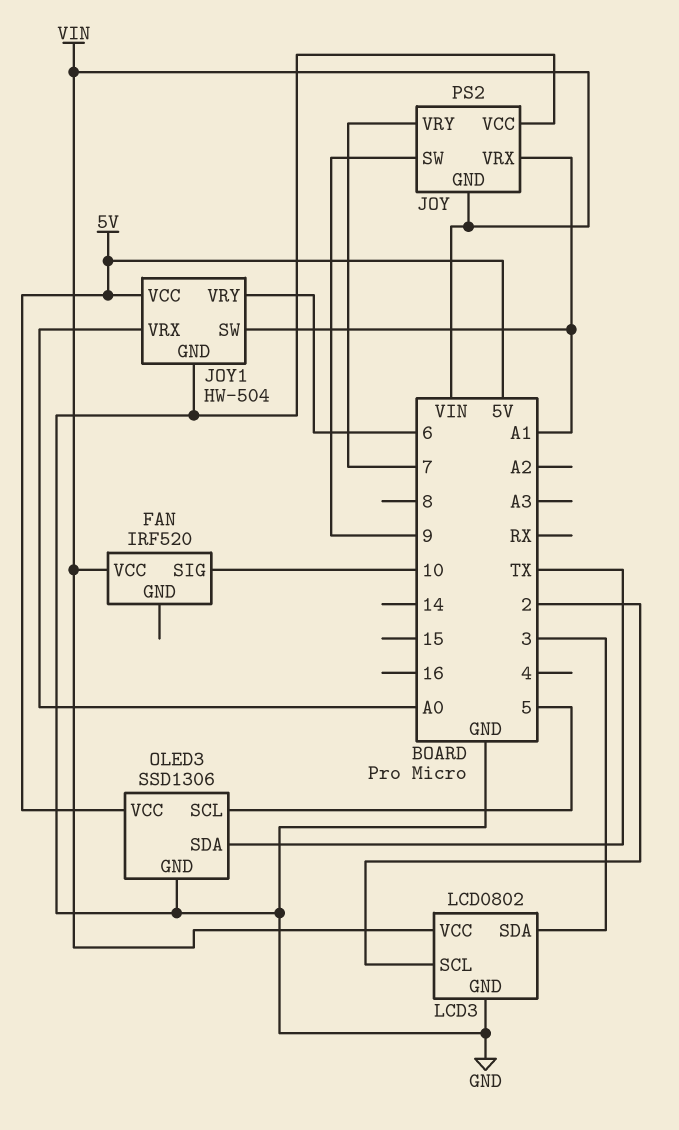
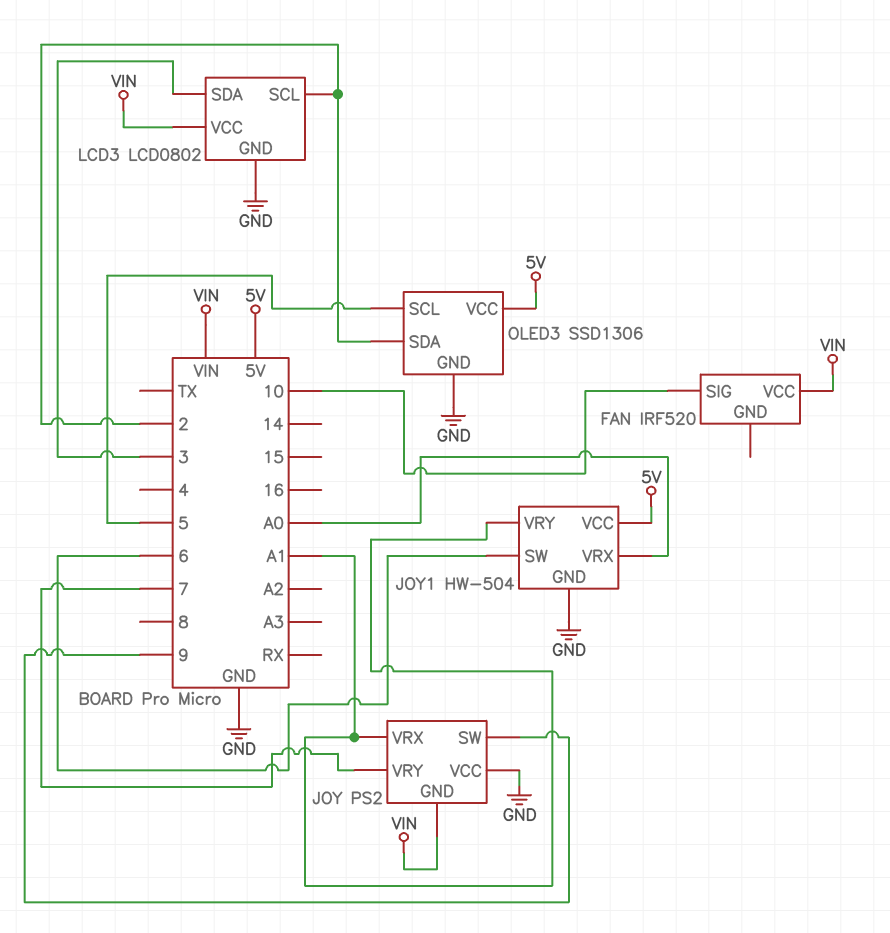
JOY1 pin SW: A1 -> 6
JOY1 pin VRY: 6 -> A1
OLED3 pin SDA: TX -> 2

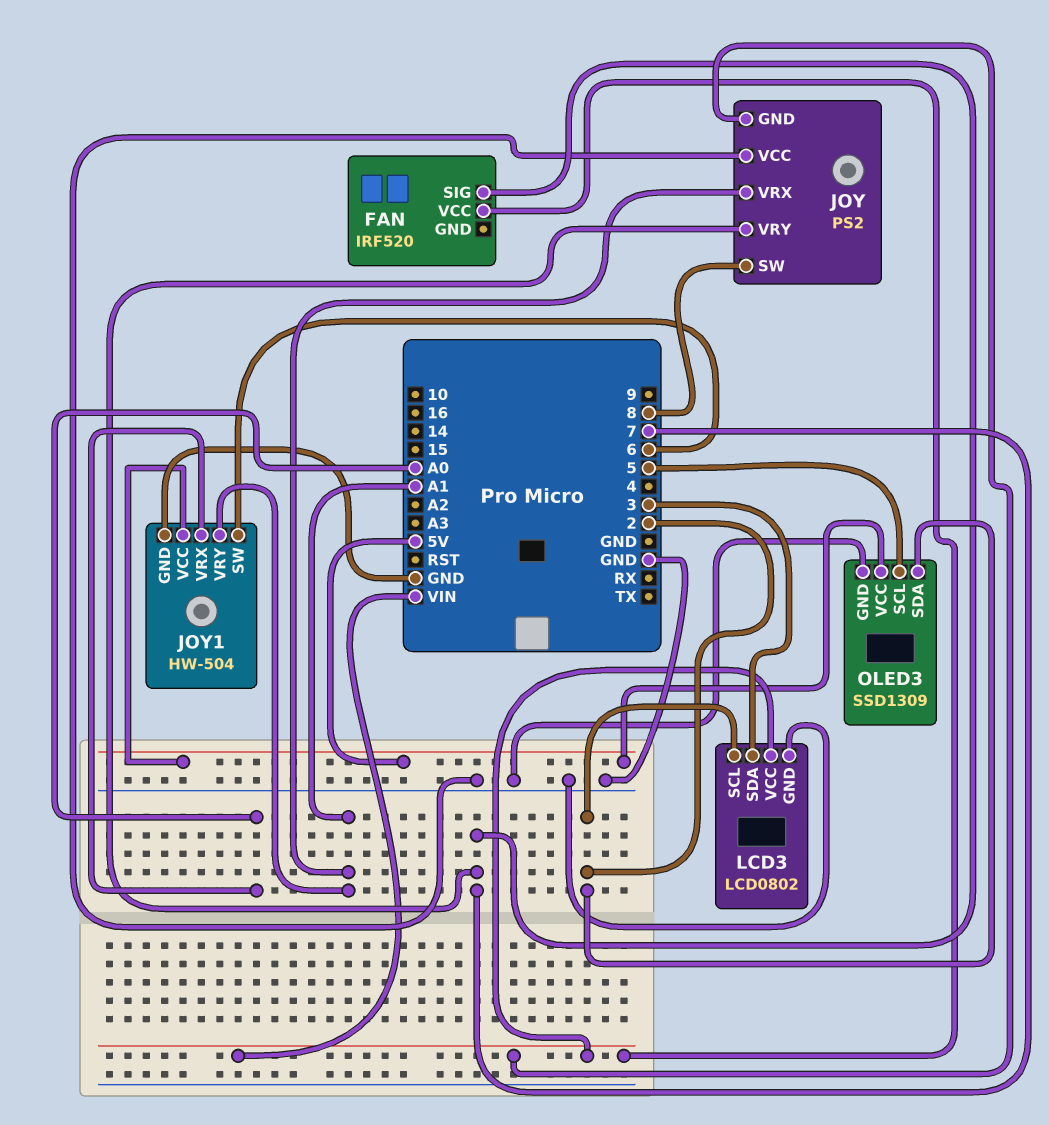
FAN pin SIG: 10 -> 7
JOY pin SW: 9 -> 8
OLED3: SSD1306 -> SSD1309

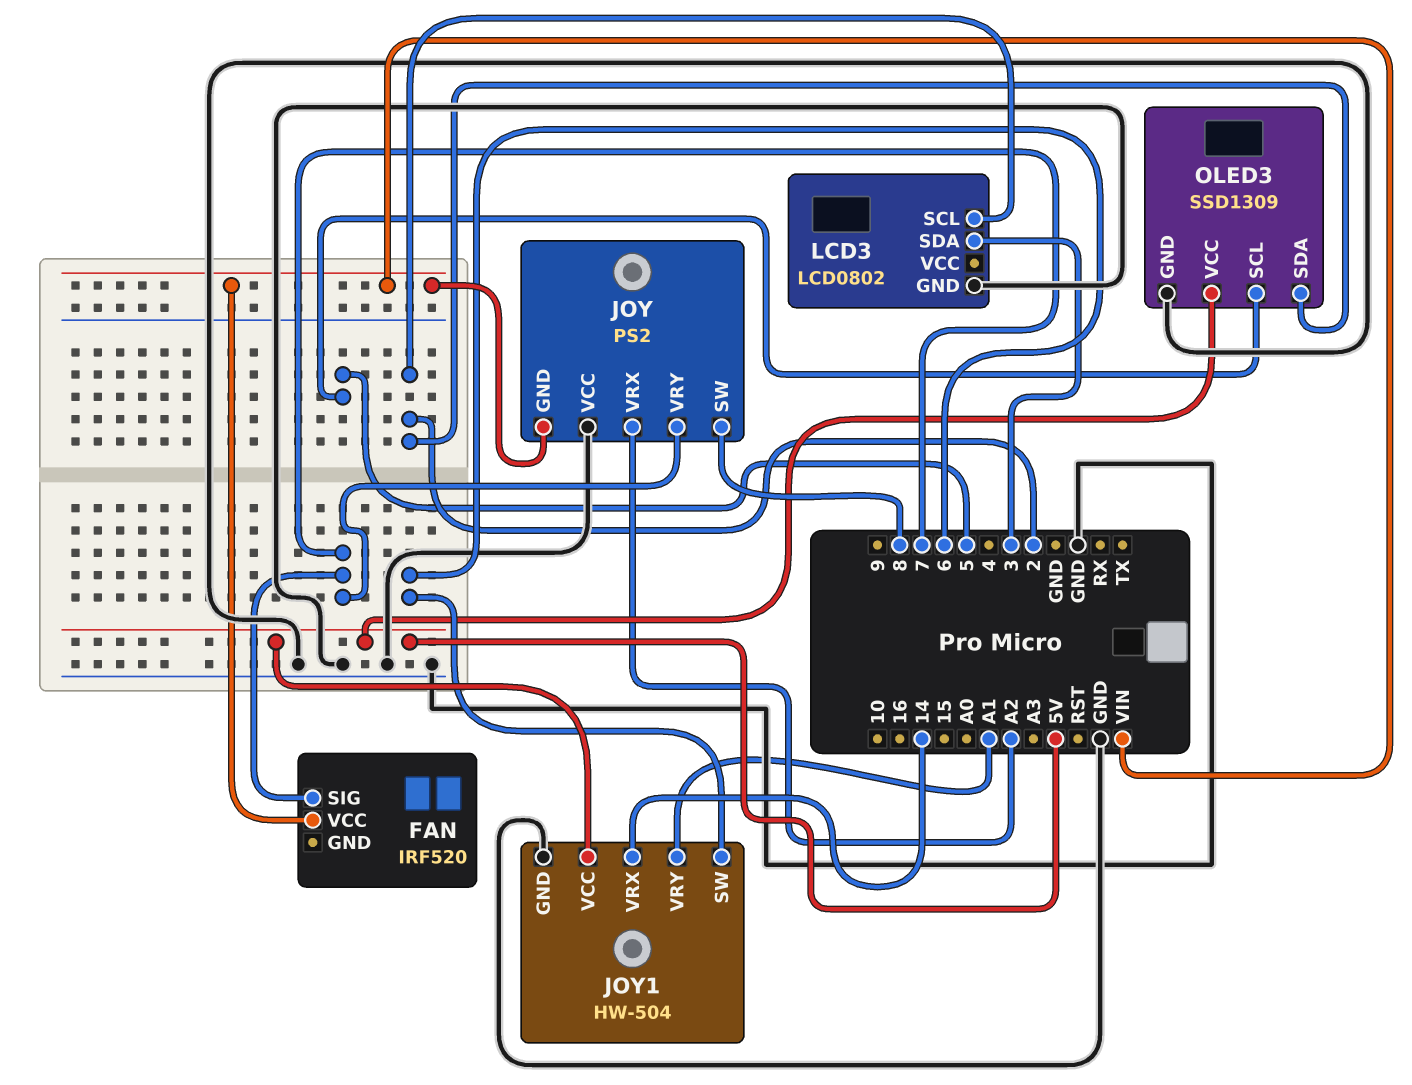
JOY pin VRX: A1 -> A2
JOY1 pin VRX: A0 -> 14
LCD3 pin VCC: VIN -> none

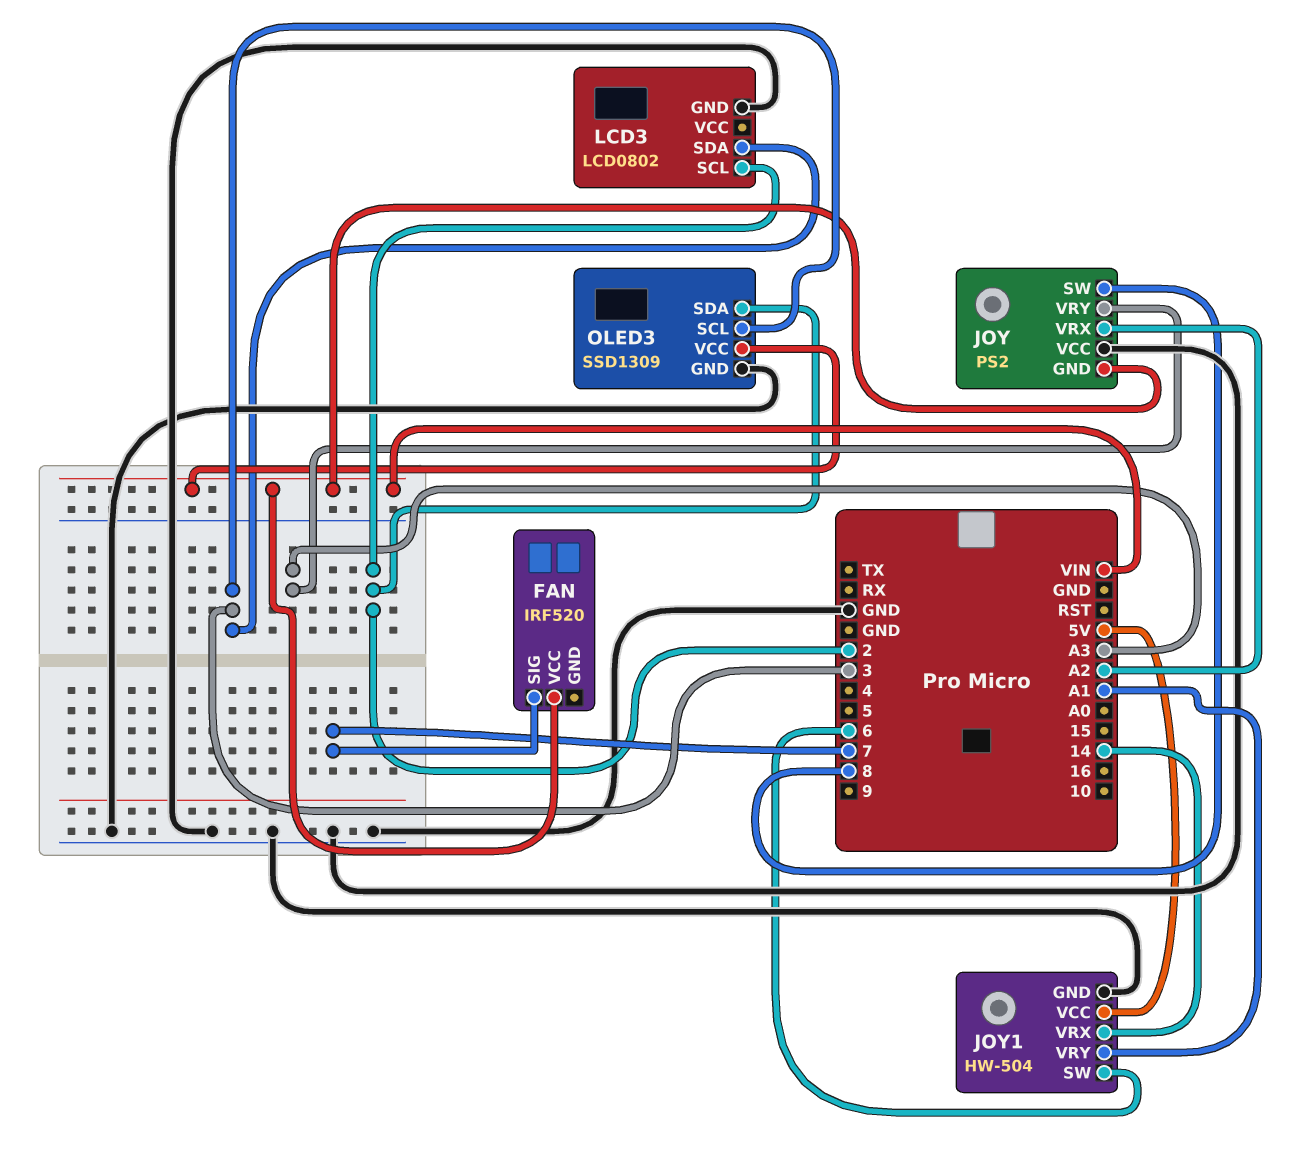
JOY pin VRY: 7 -> A3
OLED3 pin SCL: 5 -> 3
OLED3 pin VCC: 5V -> VIN

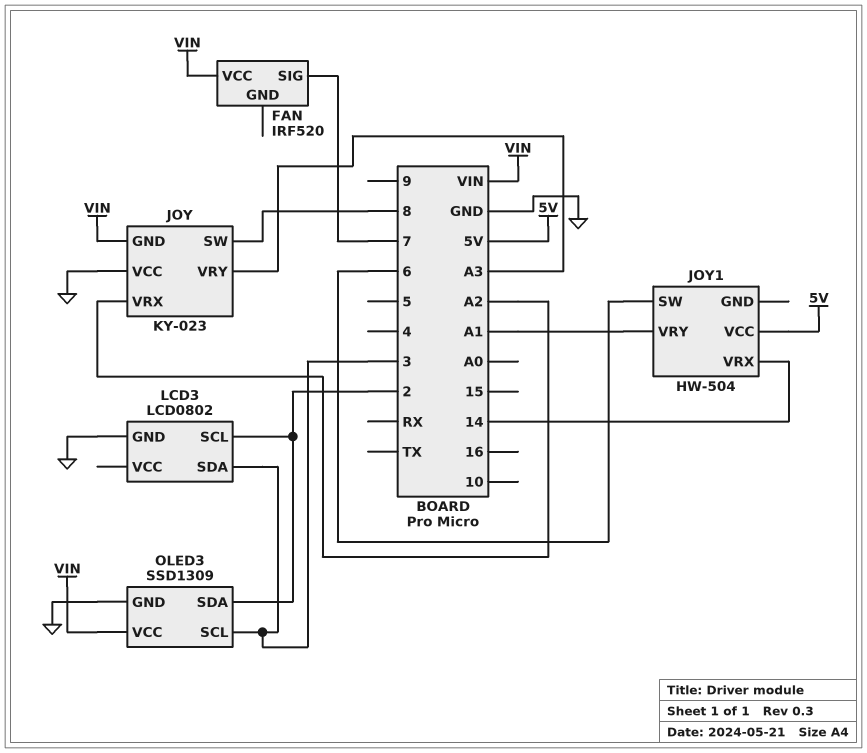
JOY: PS2 -> KY-023
JOY1 pin GND: GND -> none

